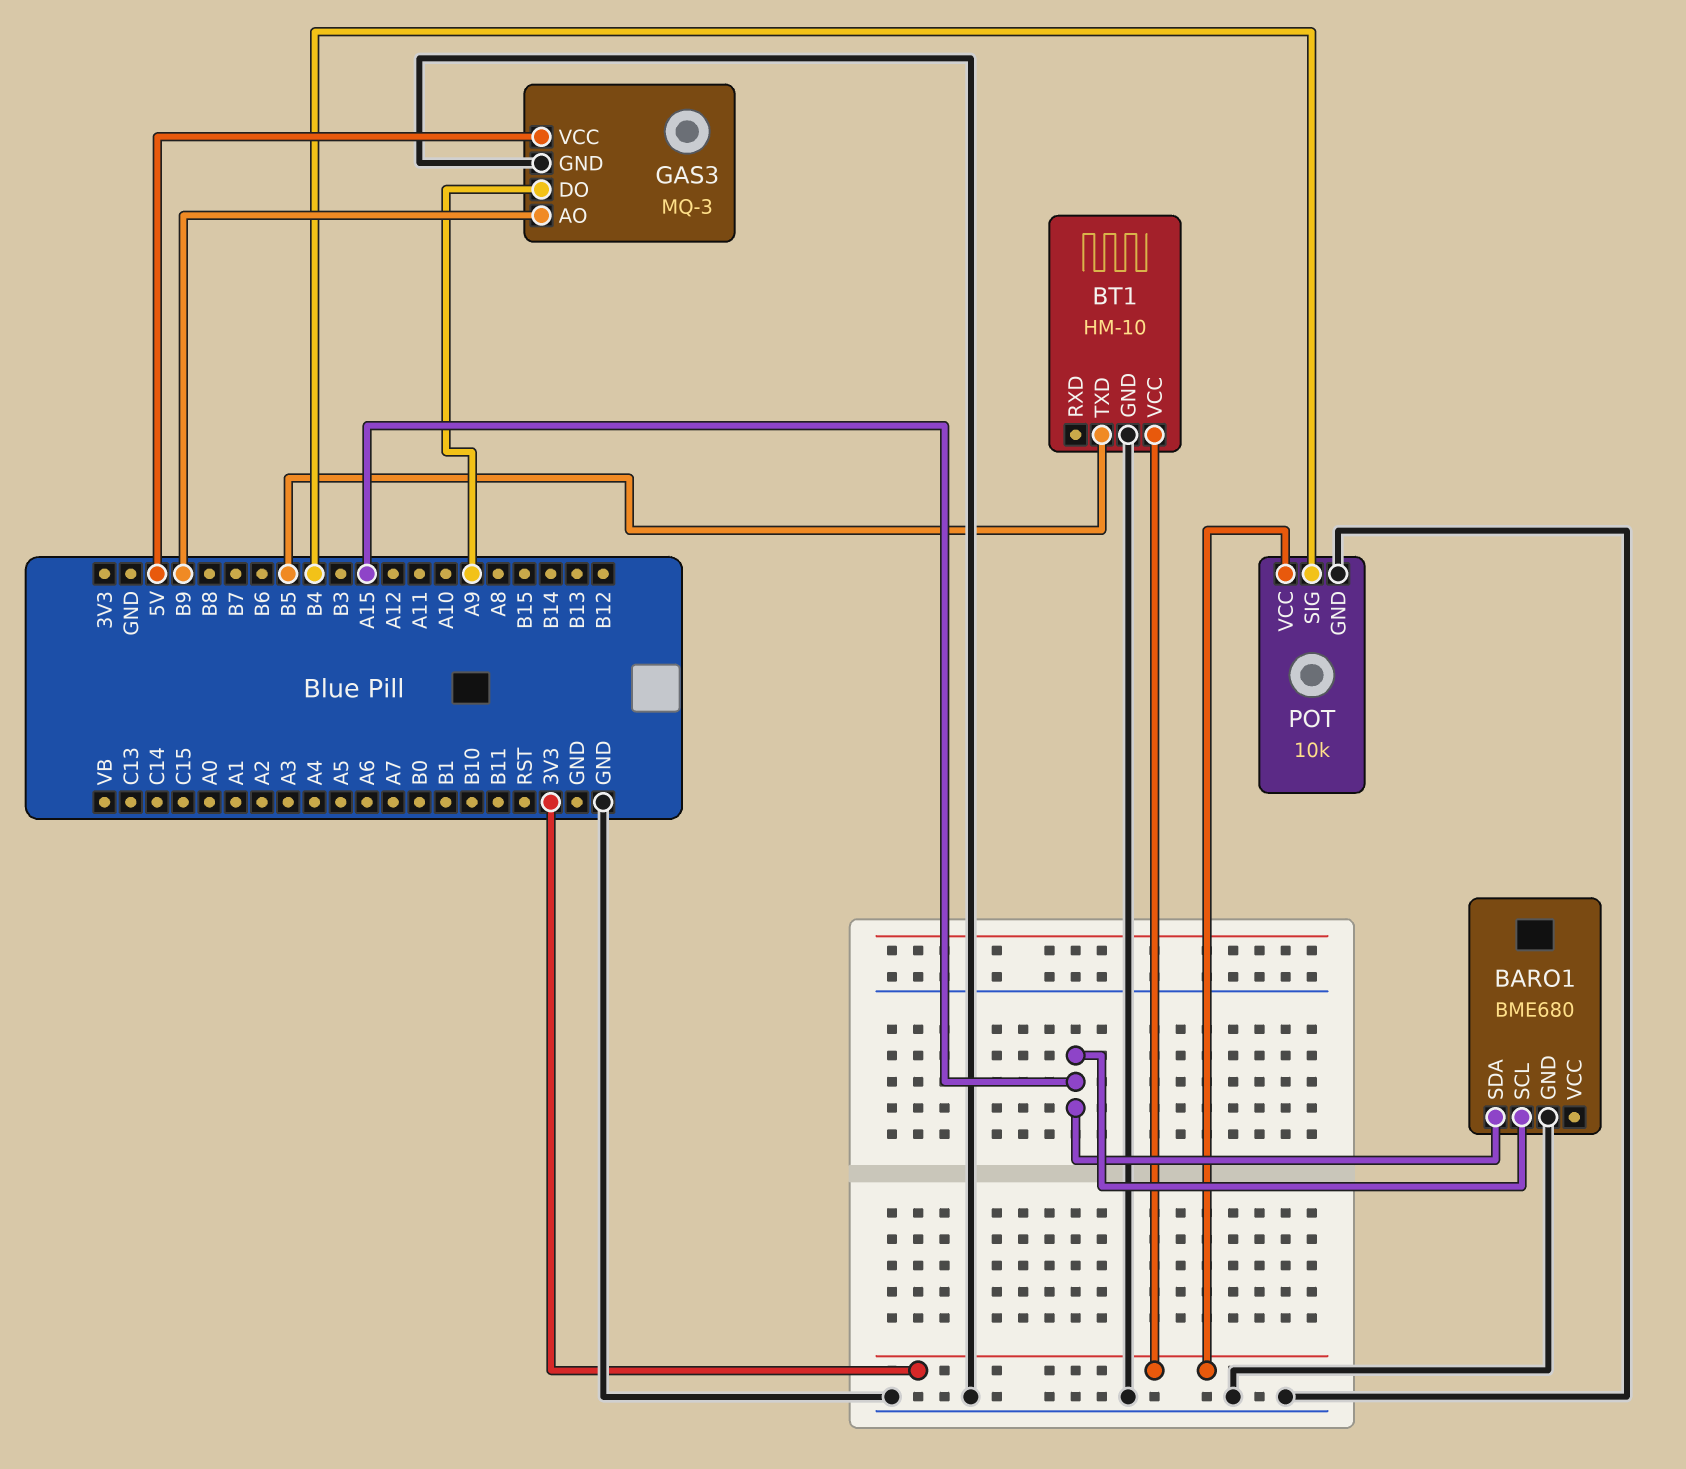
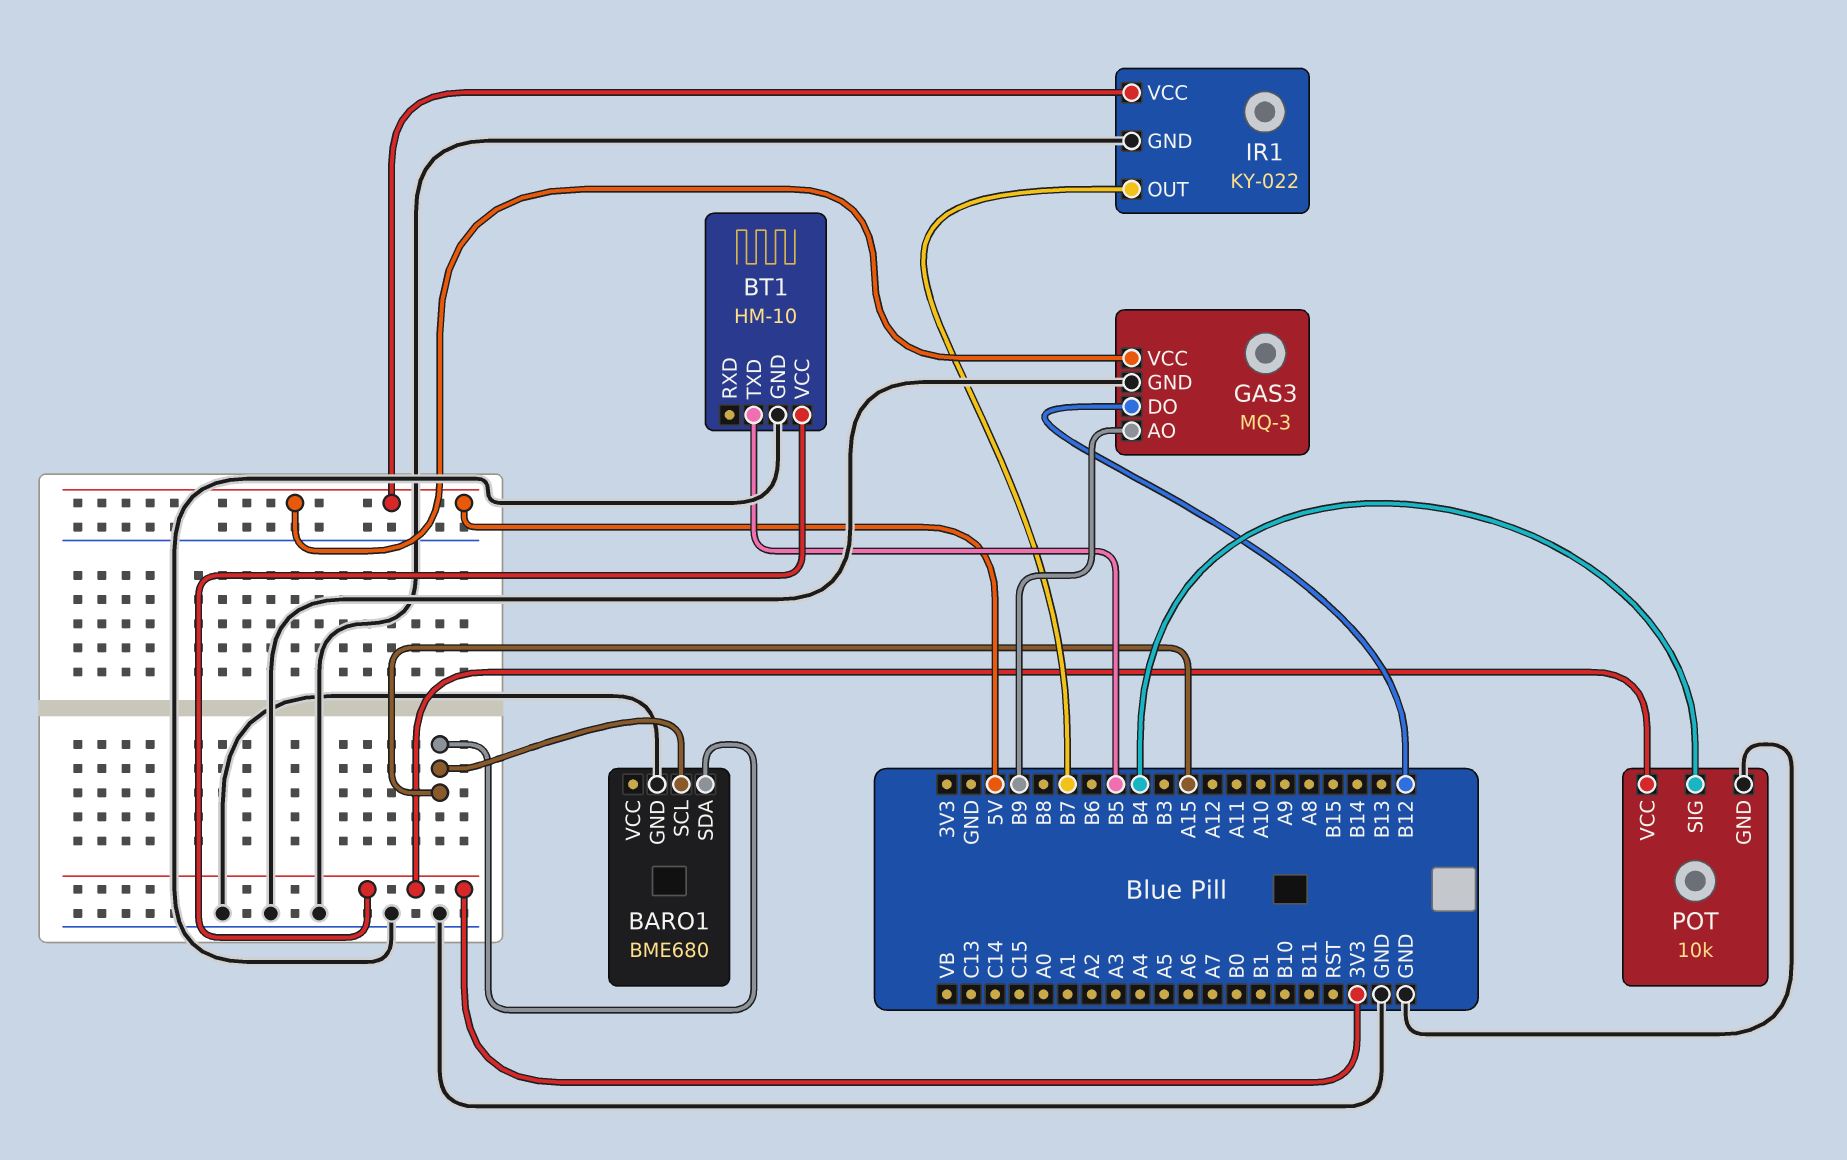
GAS3 pin DO: A9 -> B12
IR1: none -> KY-022
IR1 pin GND: none -> GND
IR1 pin OUT: none -> B7
IR1 pin VCC: none -> 5V

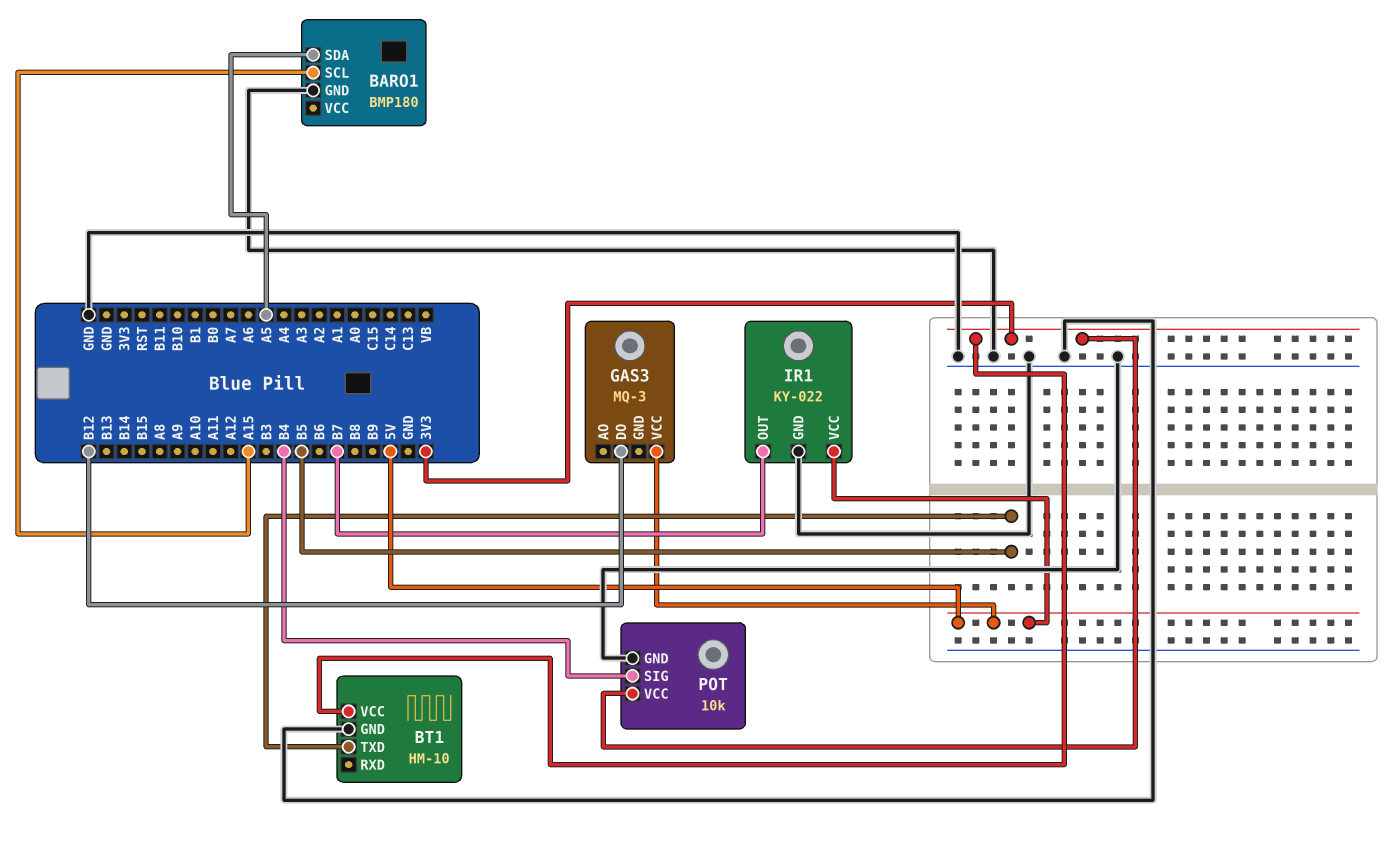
BARO1: BME680 -> BMP180
BARO1 pin SDA: A15 -> A5
GAS3 pin AO: B9 -> none
GAS3 pin GND: GND -> none

